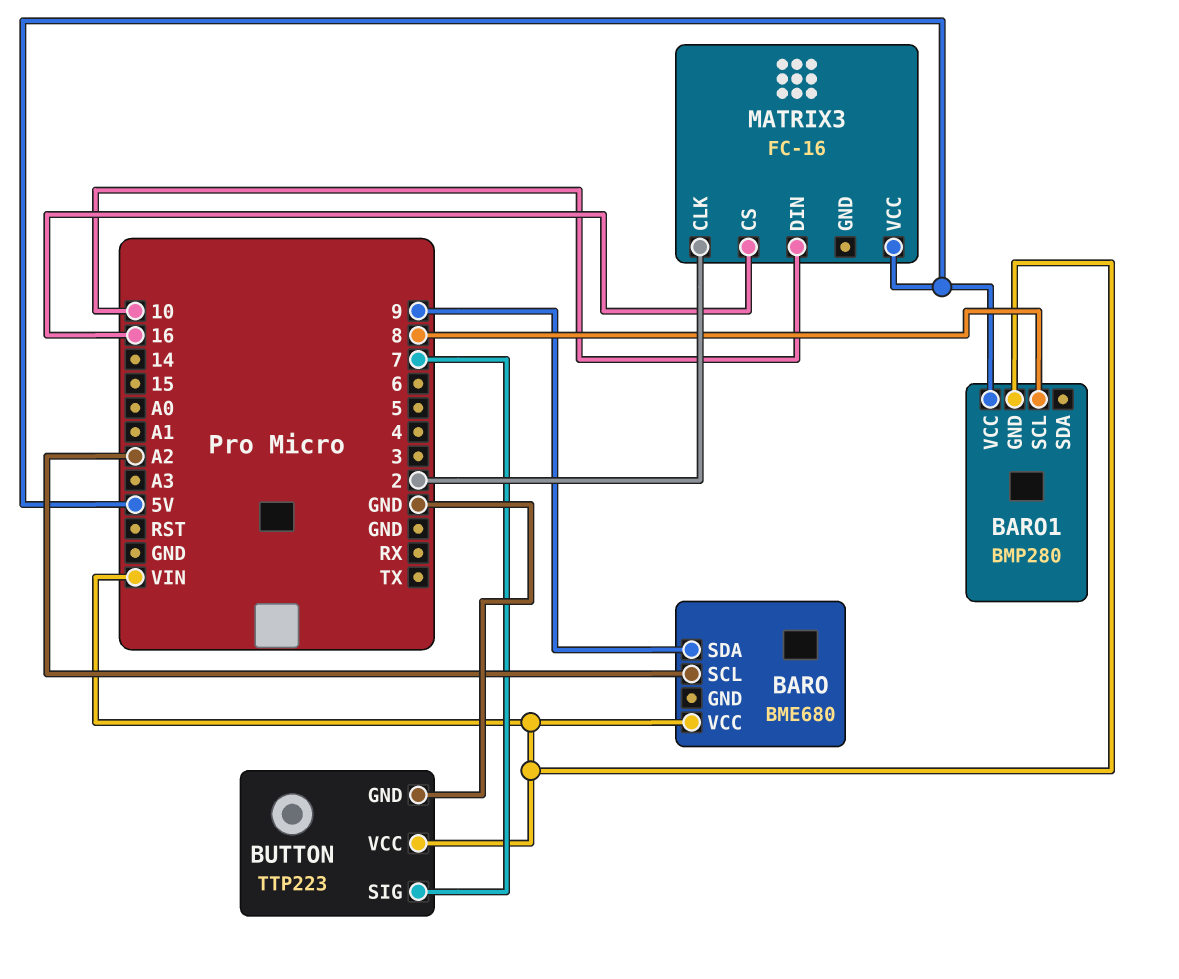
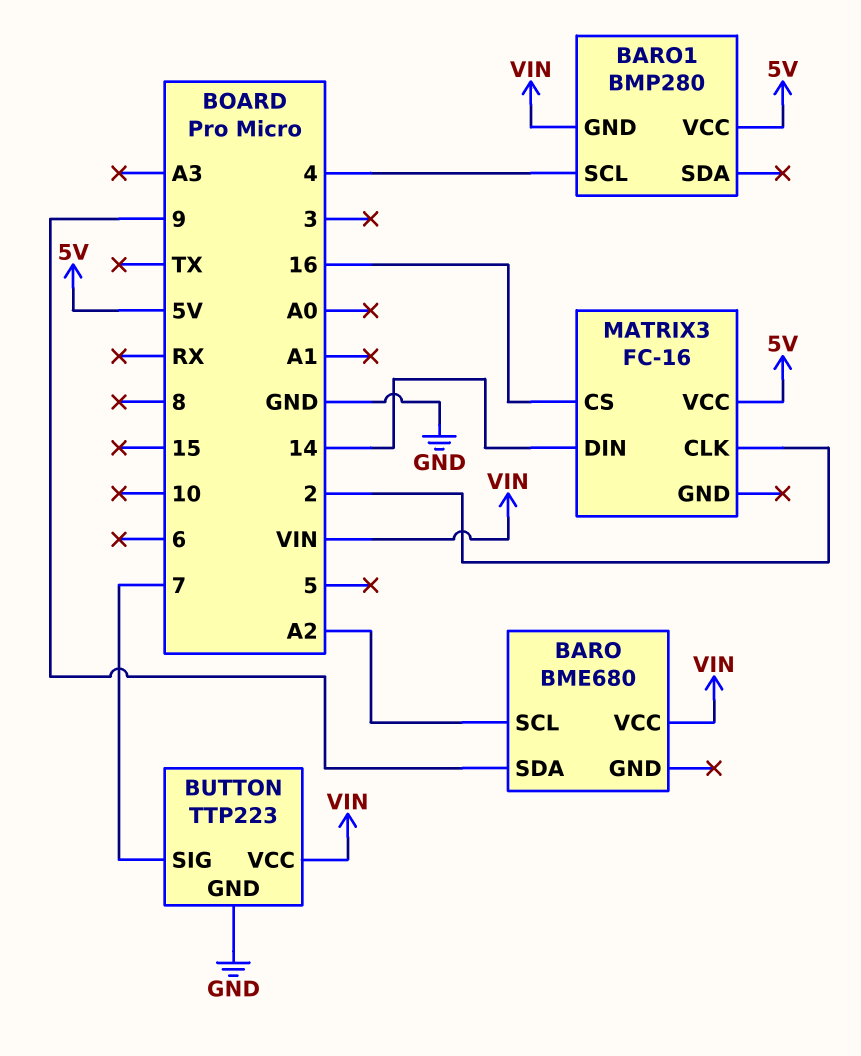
BARO1 pin SCL: 8 -> 4
MATRIX3 pin DIN: 10 -> 14

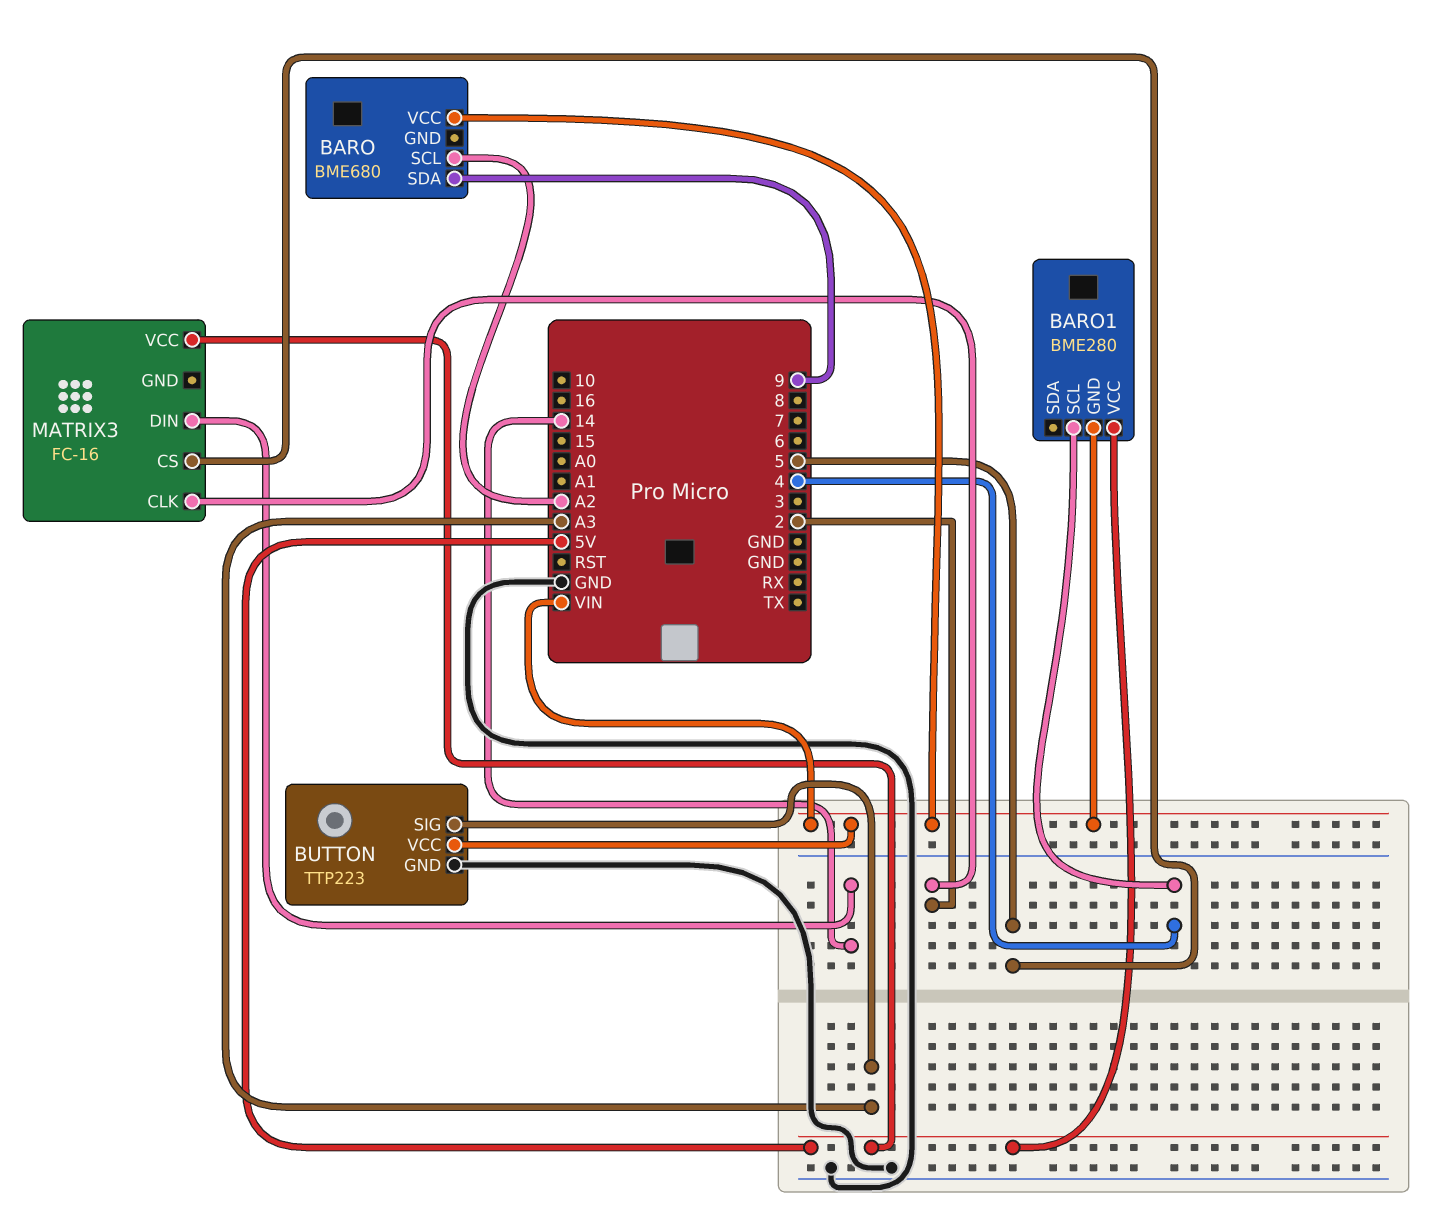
BARO1: BMP280 -> BME280
BUTTON pin SIG: 7 -> A3
MATRIX3 pin CS: 16 -> 5

